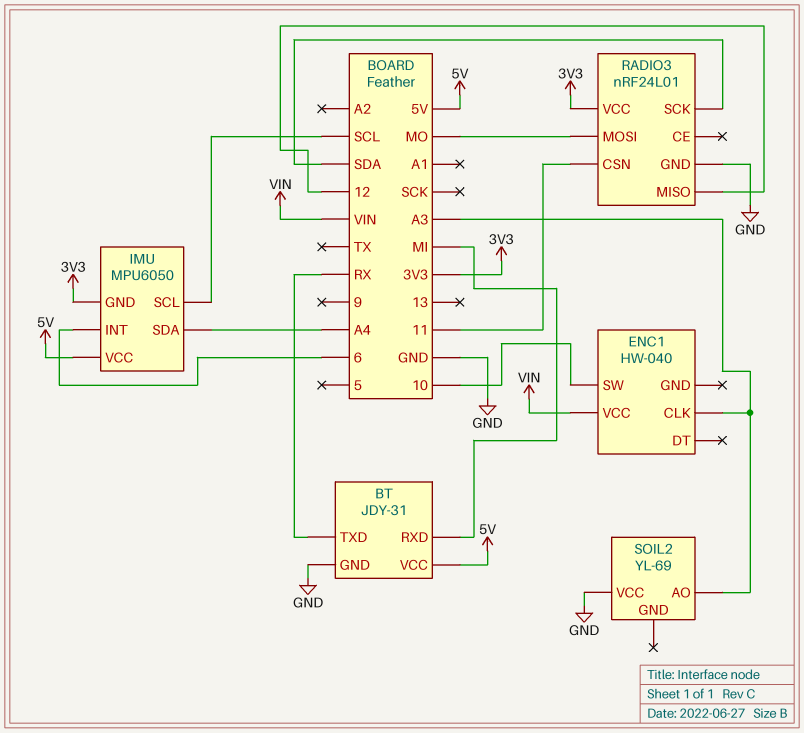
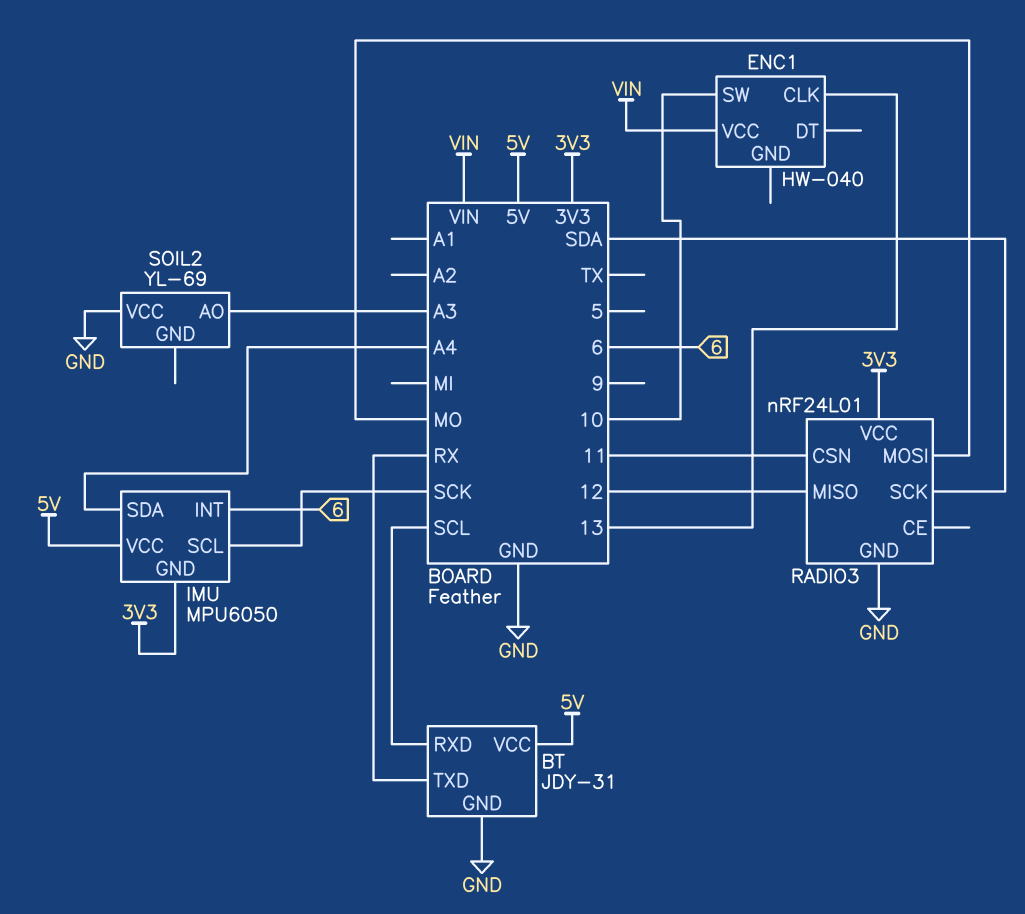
BT pin RXD: MI -> SCL
ENC1 pin CLK: A3 -> 13
IMU pin SCL: SCL -> SCK

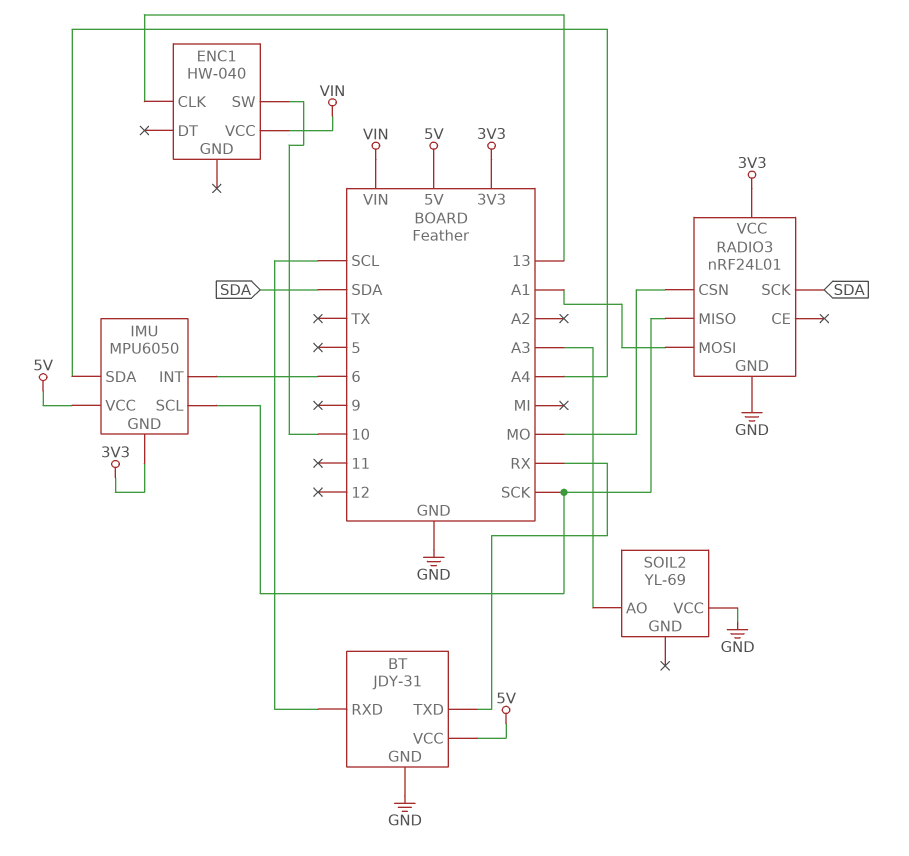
RADIO3 pin CSN: 11 -> MO
RADIO3 pin MISO: 12 -> SCK
RADIO3 pin MOSI: MO -> A1

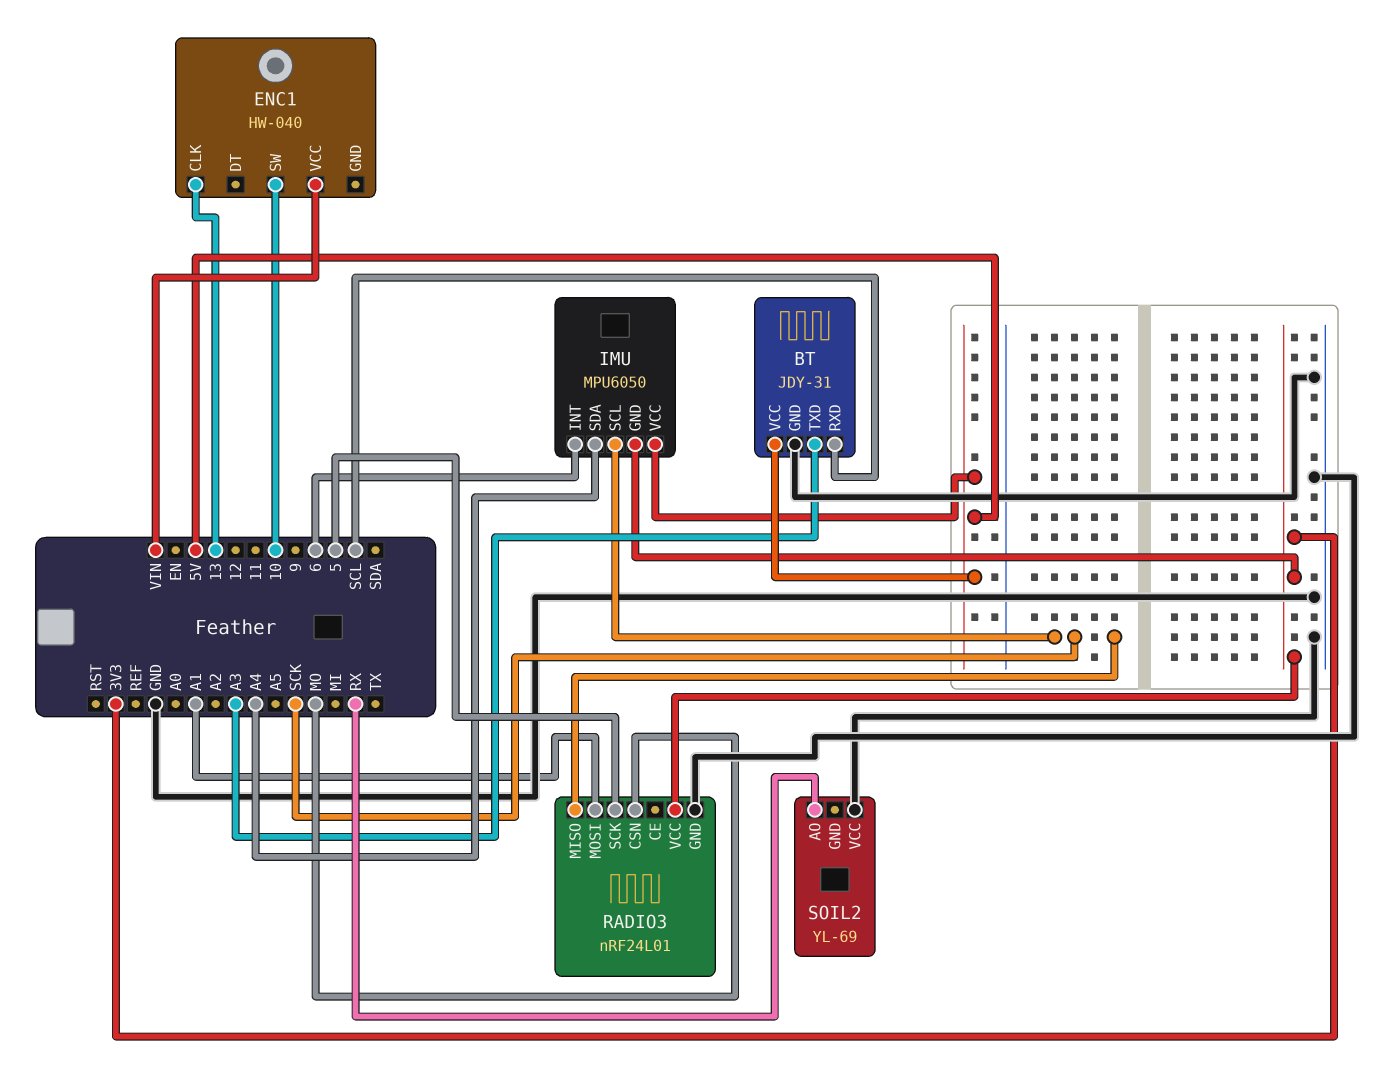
BT pin TXD: RX -> A3
RADIO3 pin SCK: SDA -> 5
SOIL2 pin AO: A3 -> RX

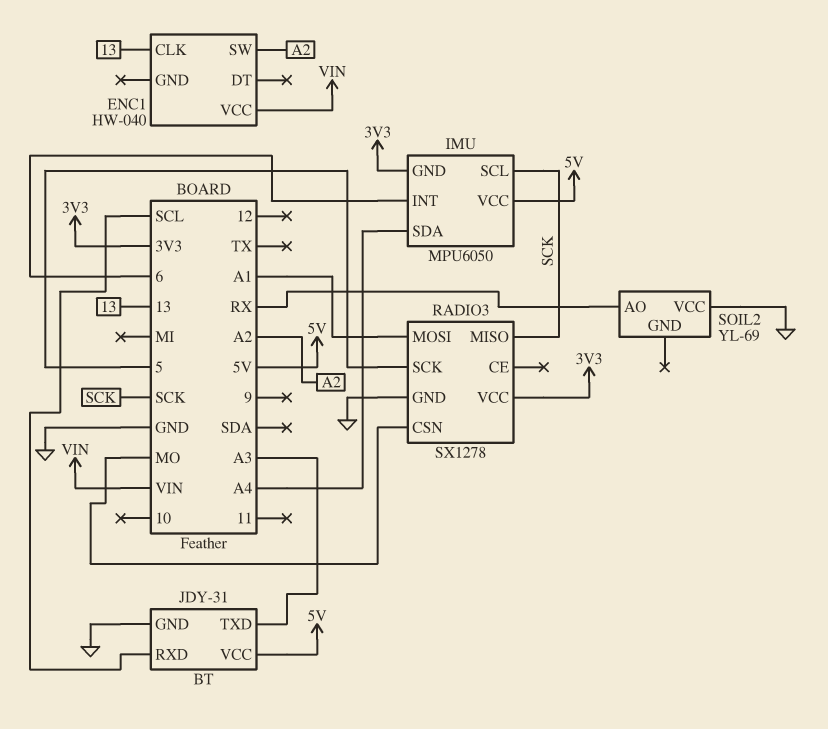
ENC1 pin SW: 10 -> A2
RADIO3: nRF24L01 -> SX1278

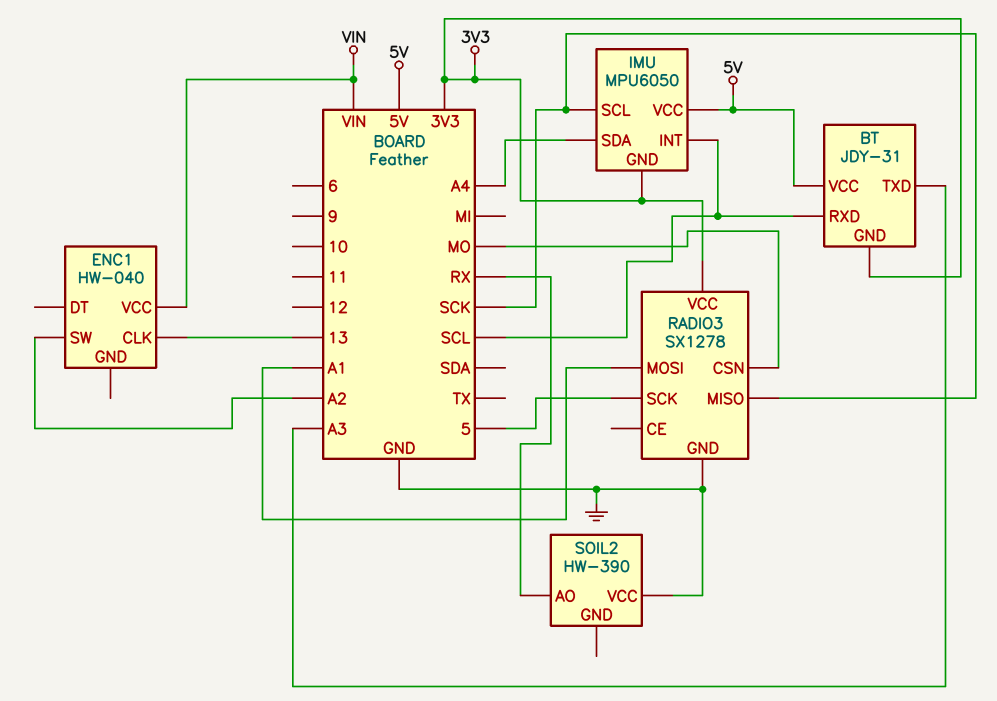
BT pin GND: GND -> 3V3
IMU pin INT: 6 -> SCL
SOIL2: YL-69 -> HW-390

